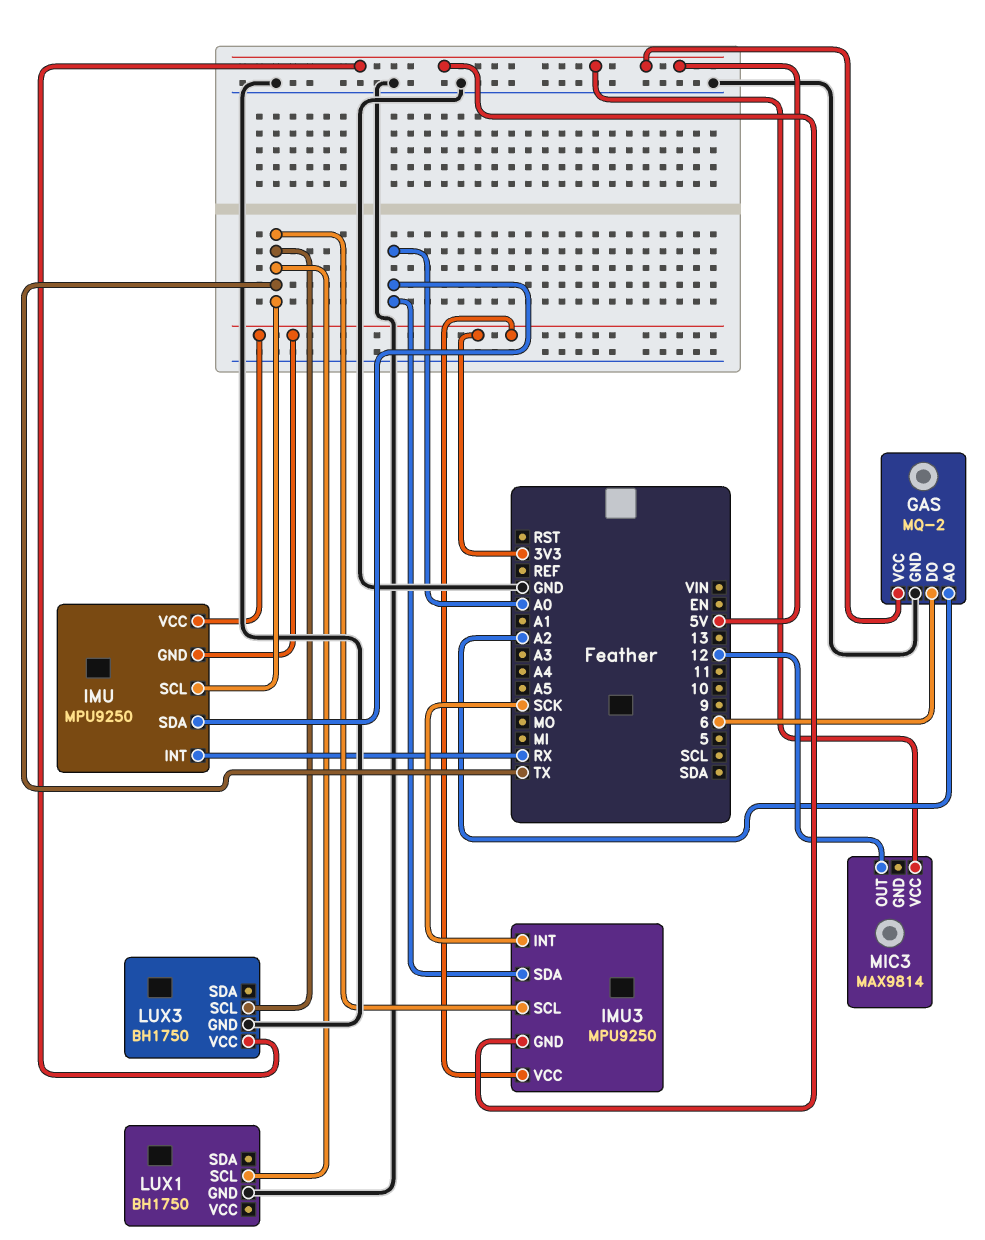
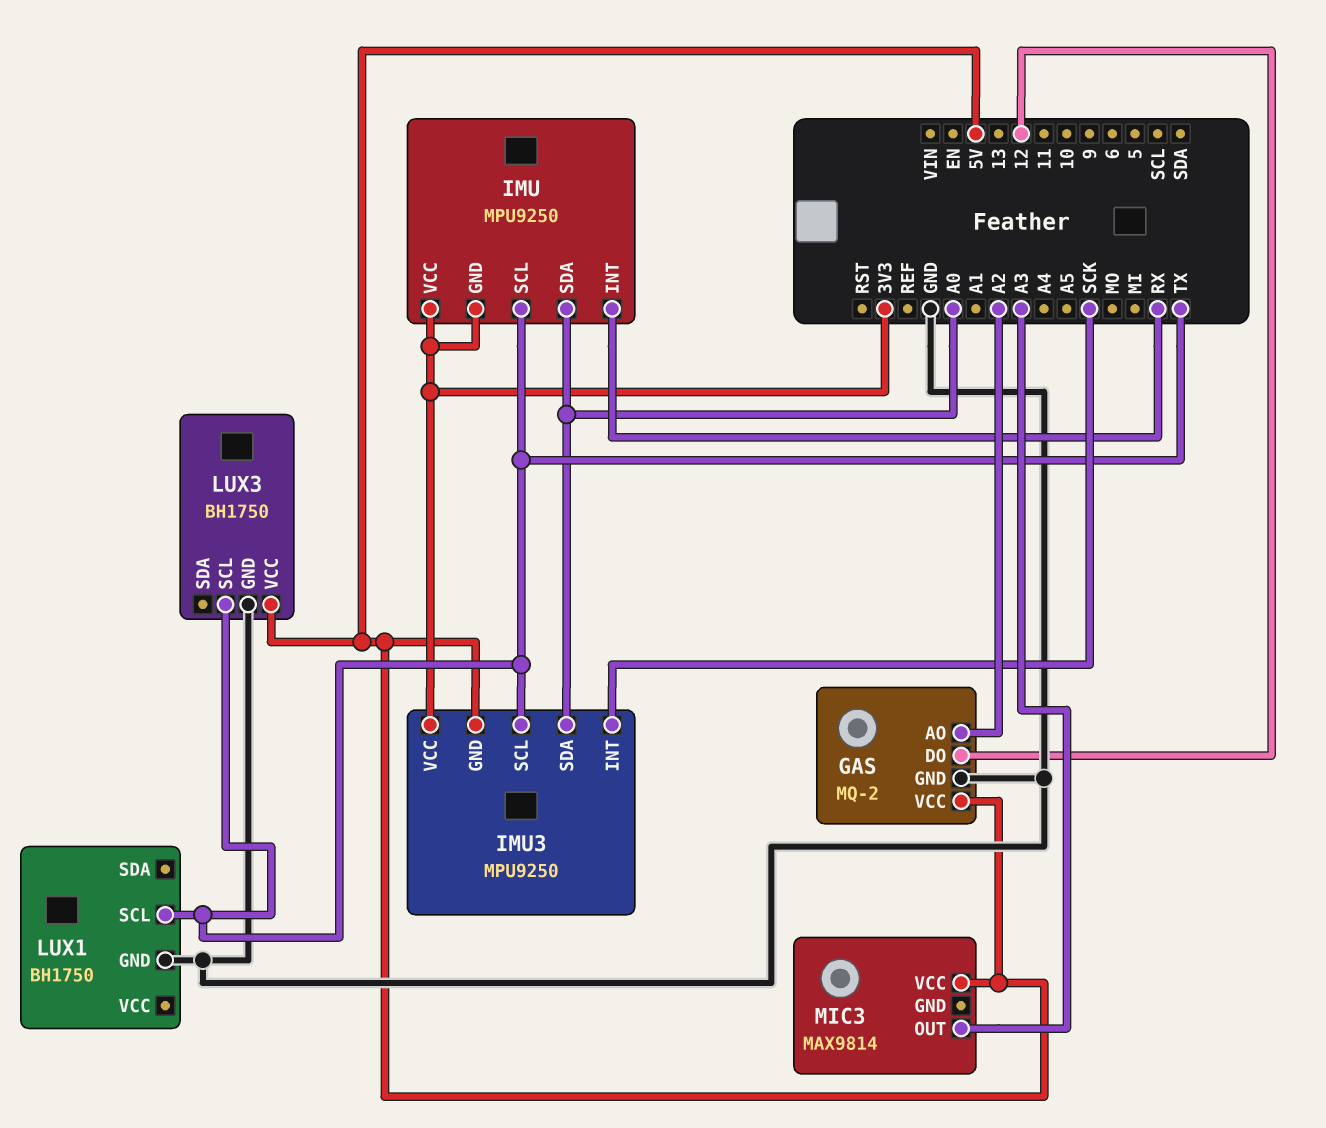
GAS pin DO: 6 -> 12
MIC3 pin OUT: 12 -> A3

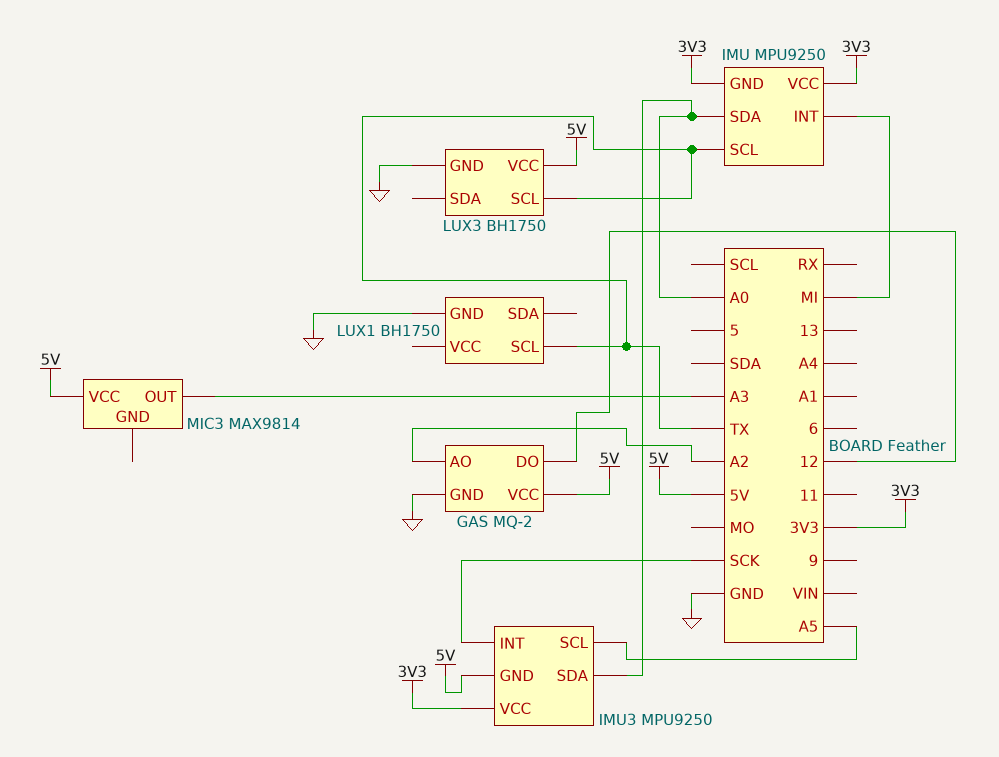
IMU pin INT: RX -> MI
IMU3 pin SCL: TX -> A5

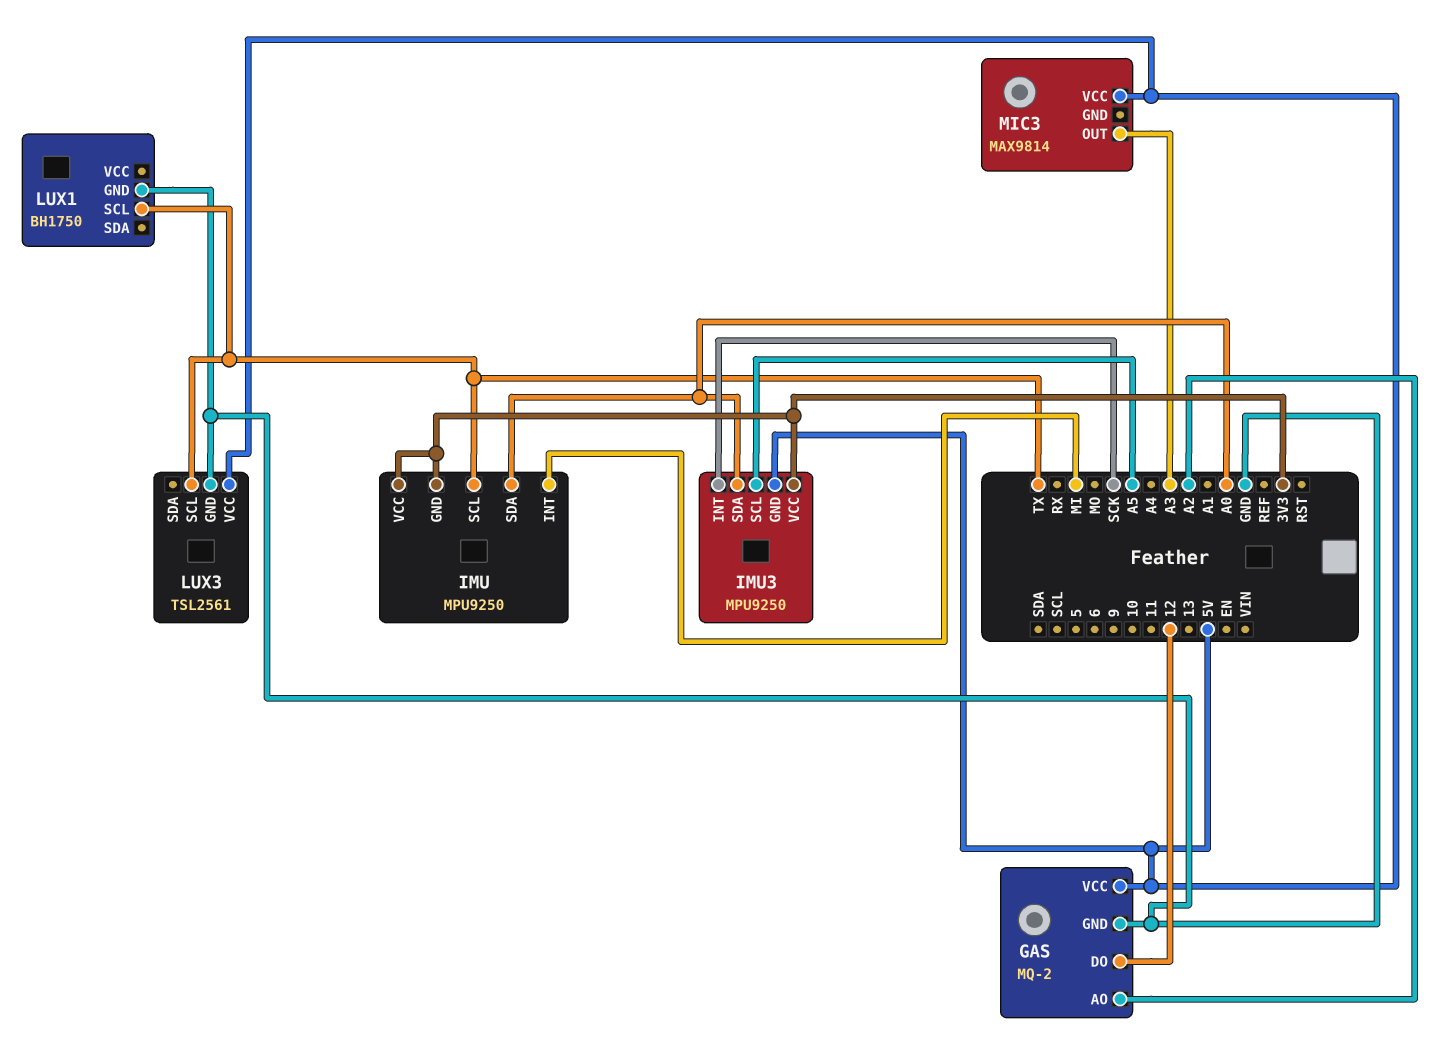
LUX3: BH1750 -> TSL2561

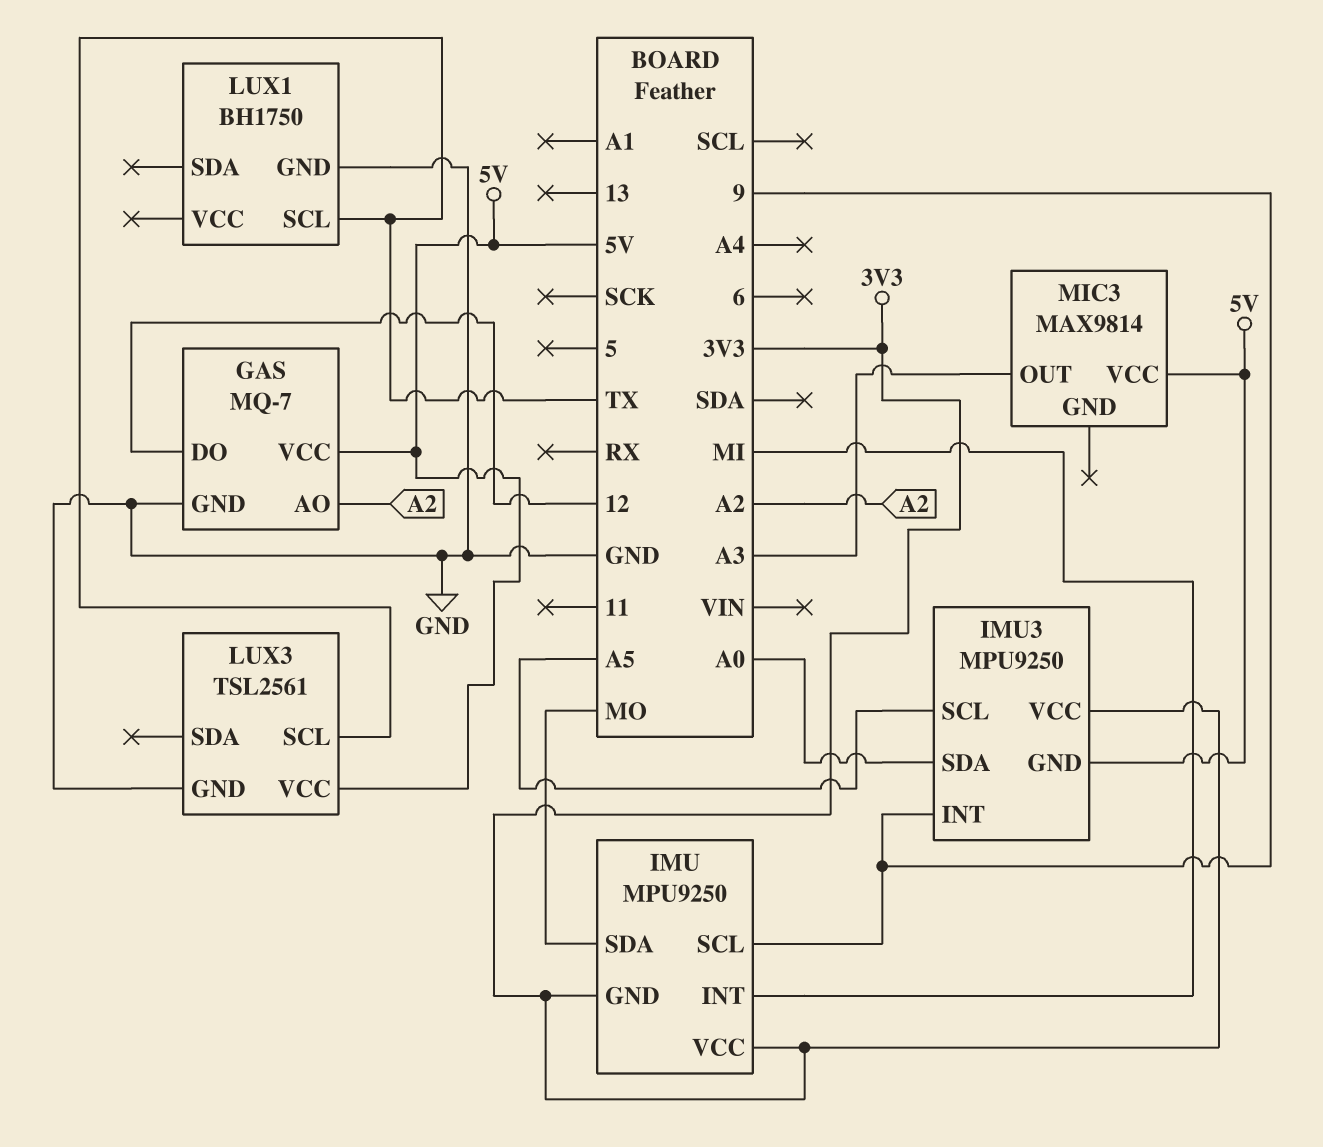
GAS: MQ-2 -> MQ-7
IMU pin SCL: TX -> 9
IMU pin SDA: A0 -> MO
IMU3 pin INT: SCK -> 9

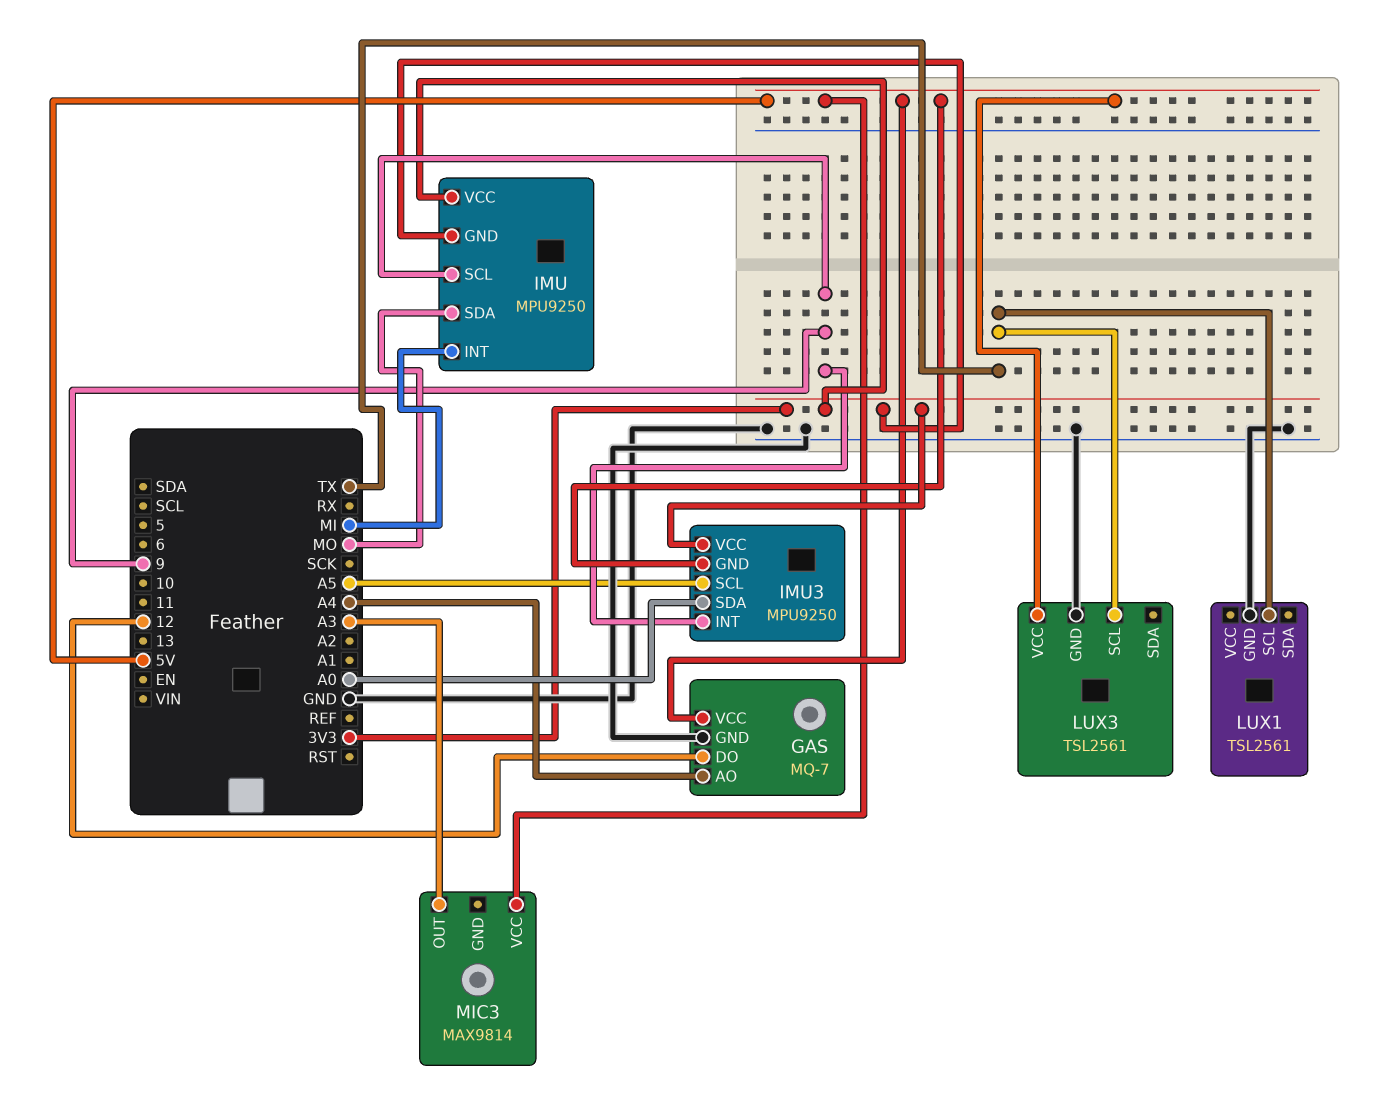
GAS pin AO: A2 -> A4
LUX1: BH1750 -> TSL2561

